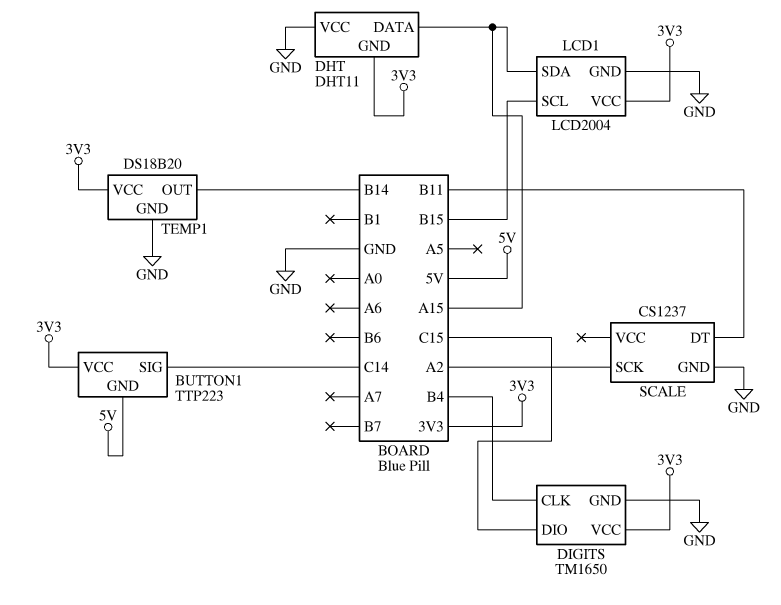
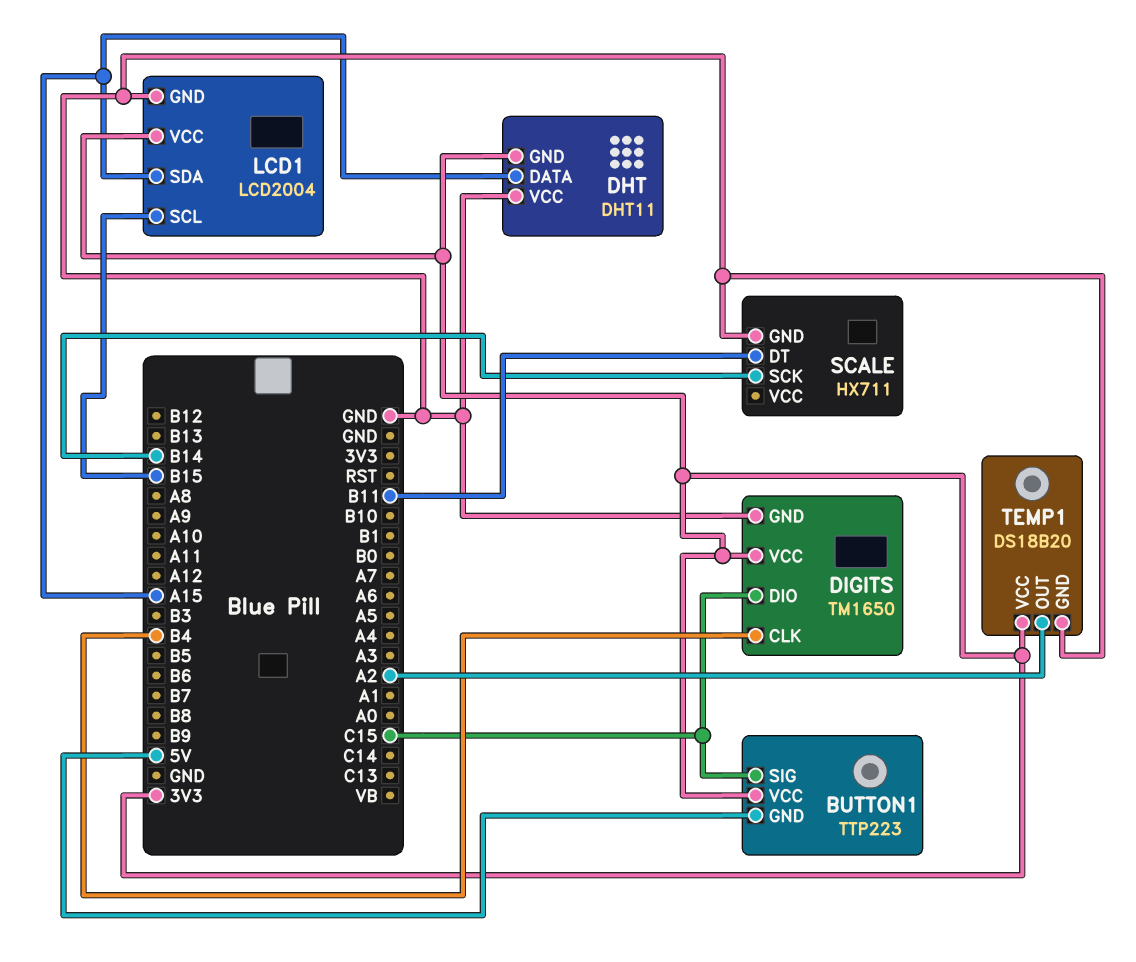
BUTTON1 pin SIG: C14 -> C15
SCALE: CS1237 -> HX711
SCALE pin SCK: A2 -> B14
TEMP1 pin OUT: B14 -> A2

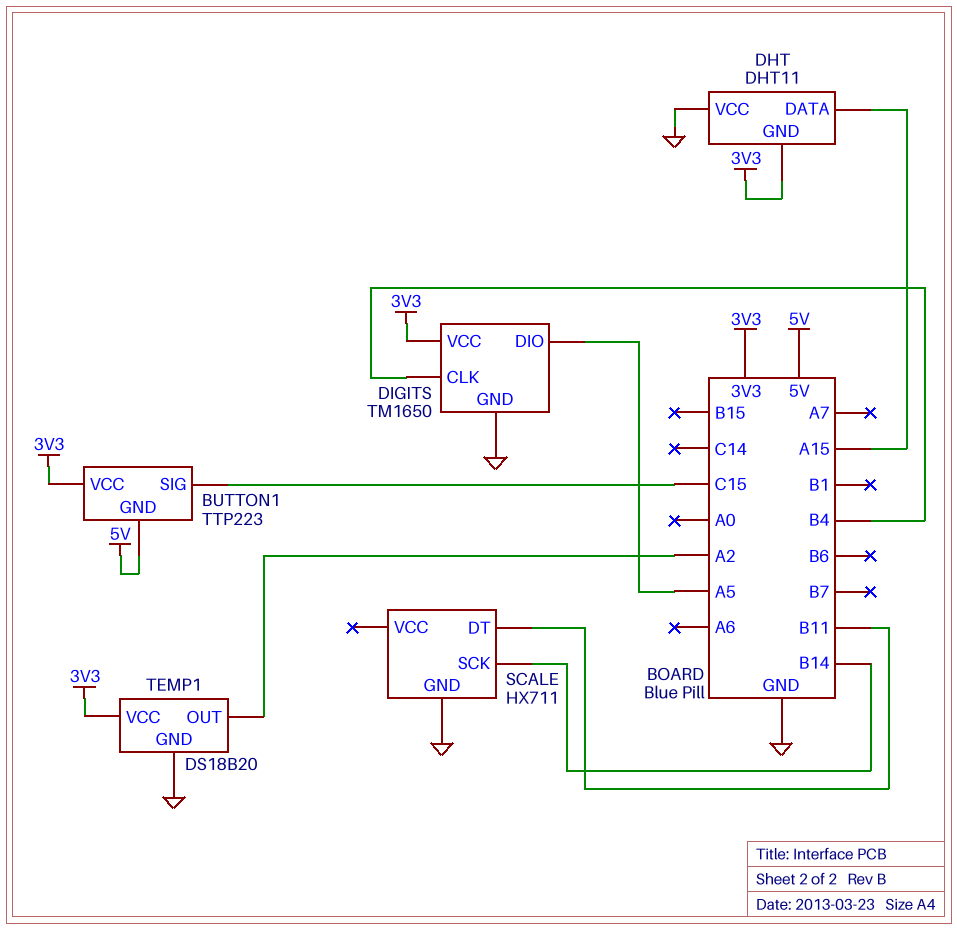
DIGITS pin DIO: C15 -> A5
LCD1: LCD2004 -> none
LCD1 pin GND: GND -> none
LCD1 pin SCL: B15 -> none
LCD1 pin SDA: A15 -> none
LCD1 pin VCC: 3V3 -> none

